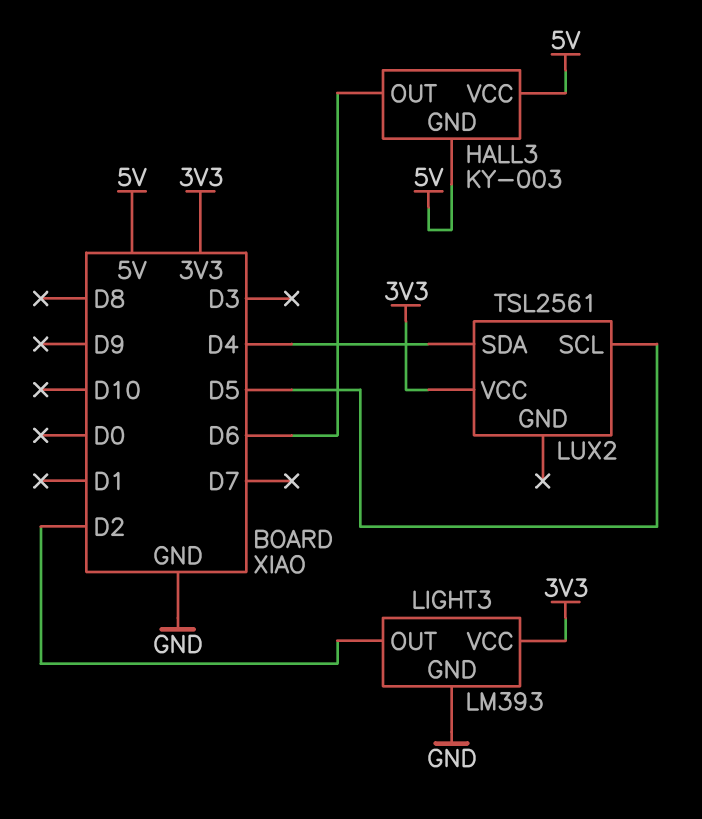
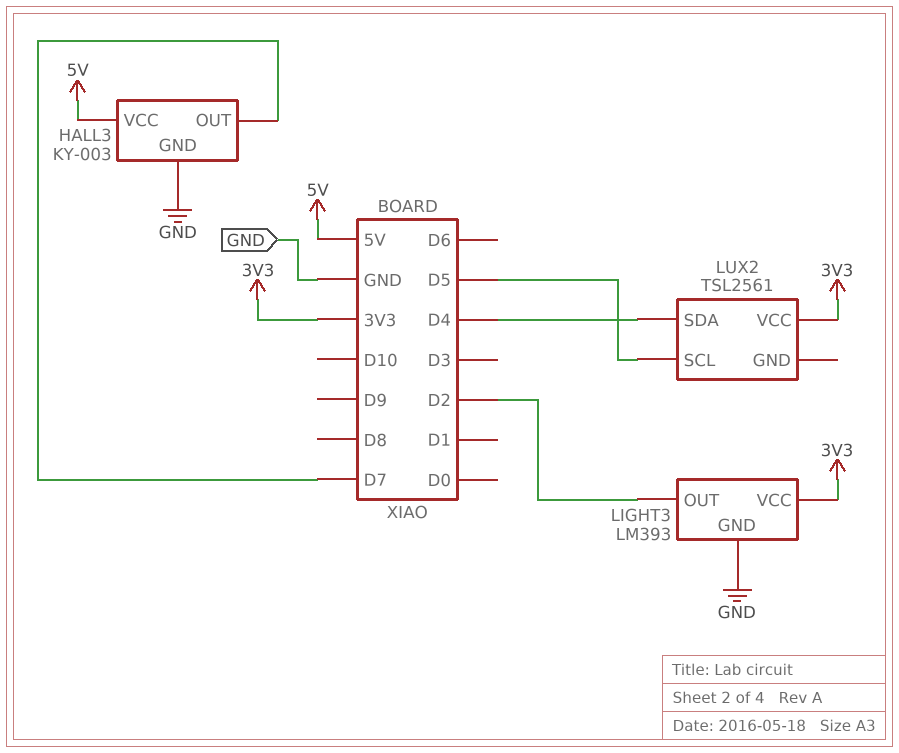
HALL3 pin GND: 5V -> GND
HALL3 pin OUT: D6 -> D7

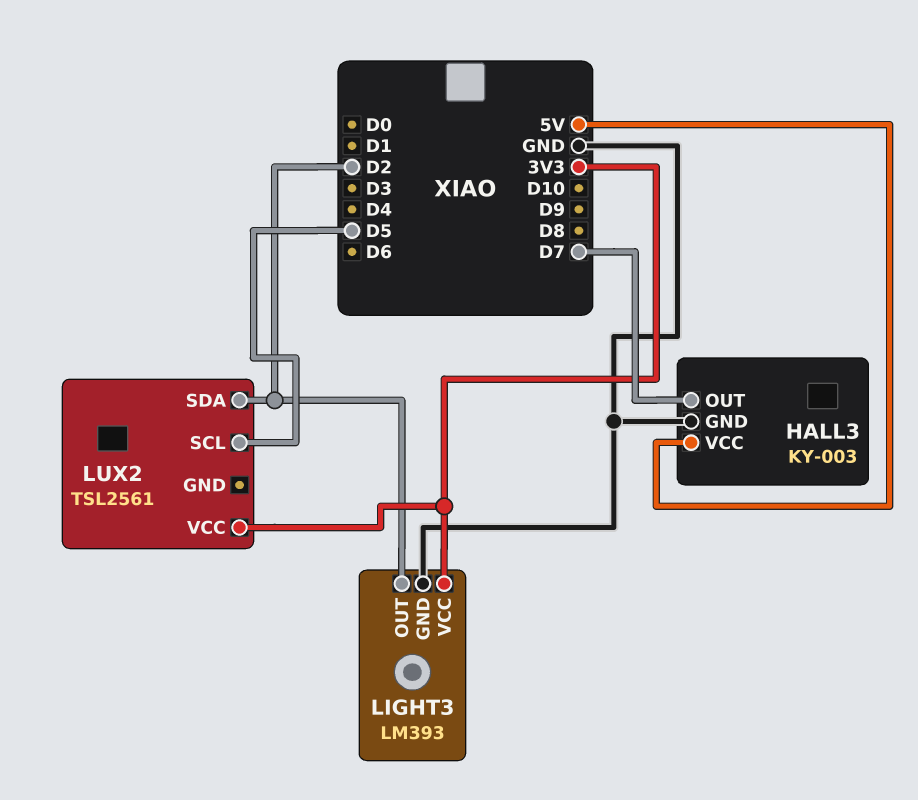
LUX2 pin SDA: D4 -> D2

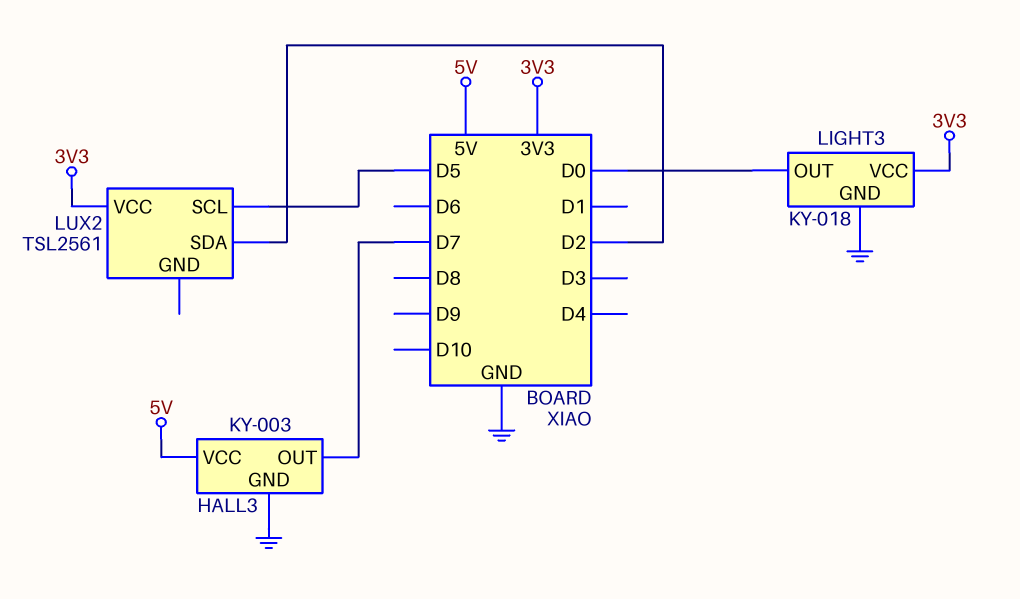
LIGHT3: LM393 -> KY-018
LIGHT3 pin OUT: D2 -> D0

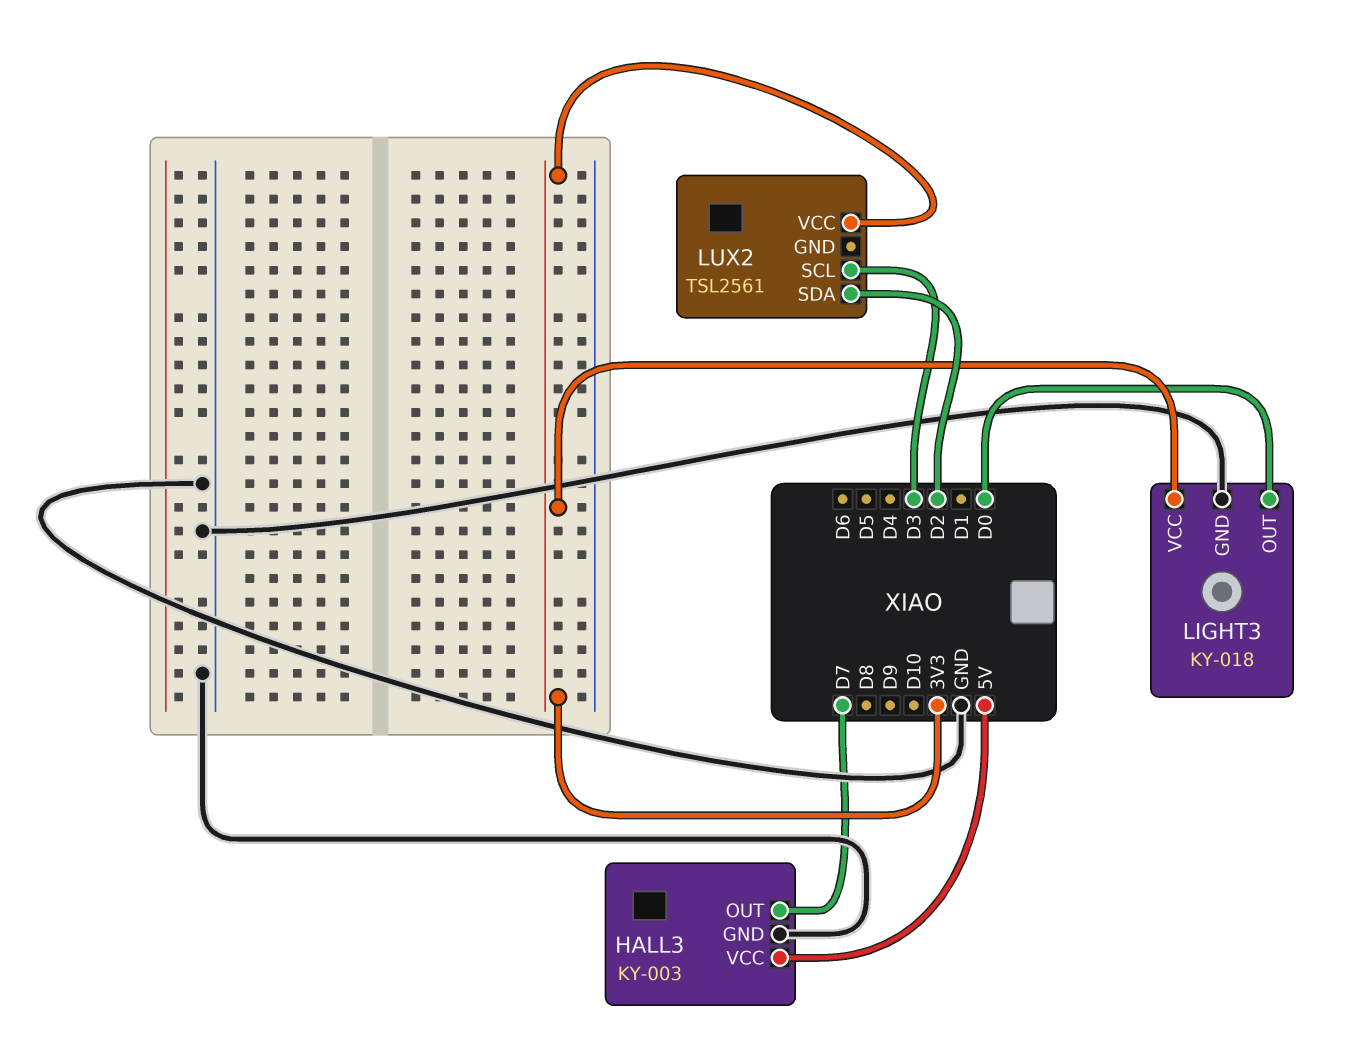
LUX2 pin SCL: D5 -> D3

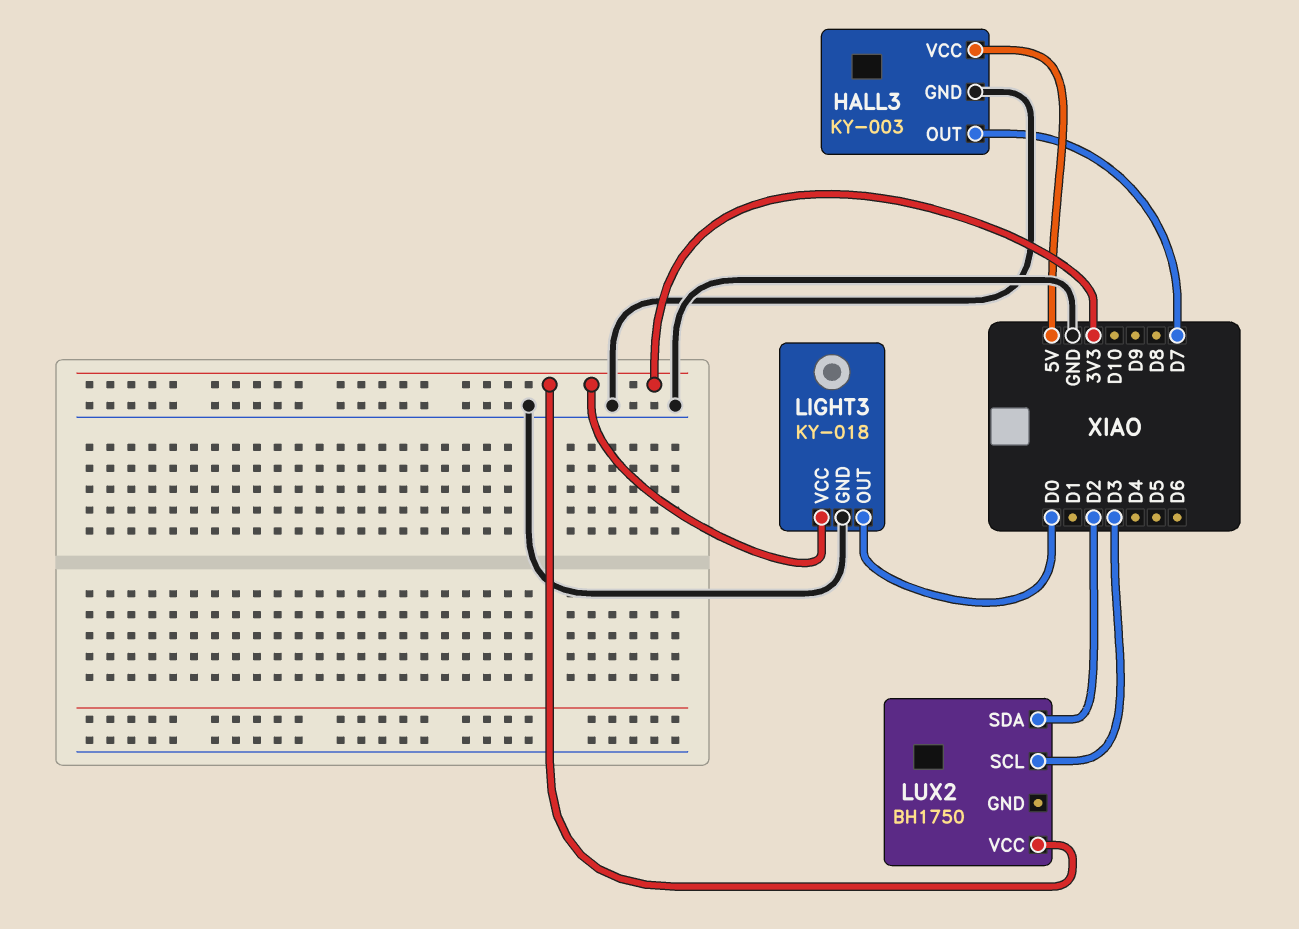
LUX2: TSL2561 -> BH1750

